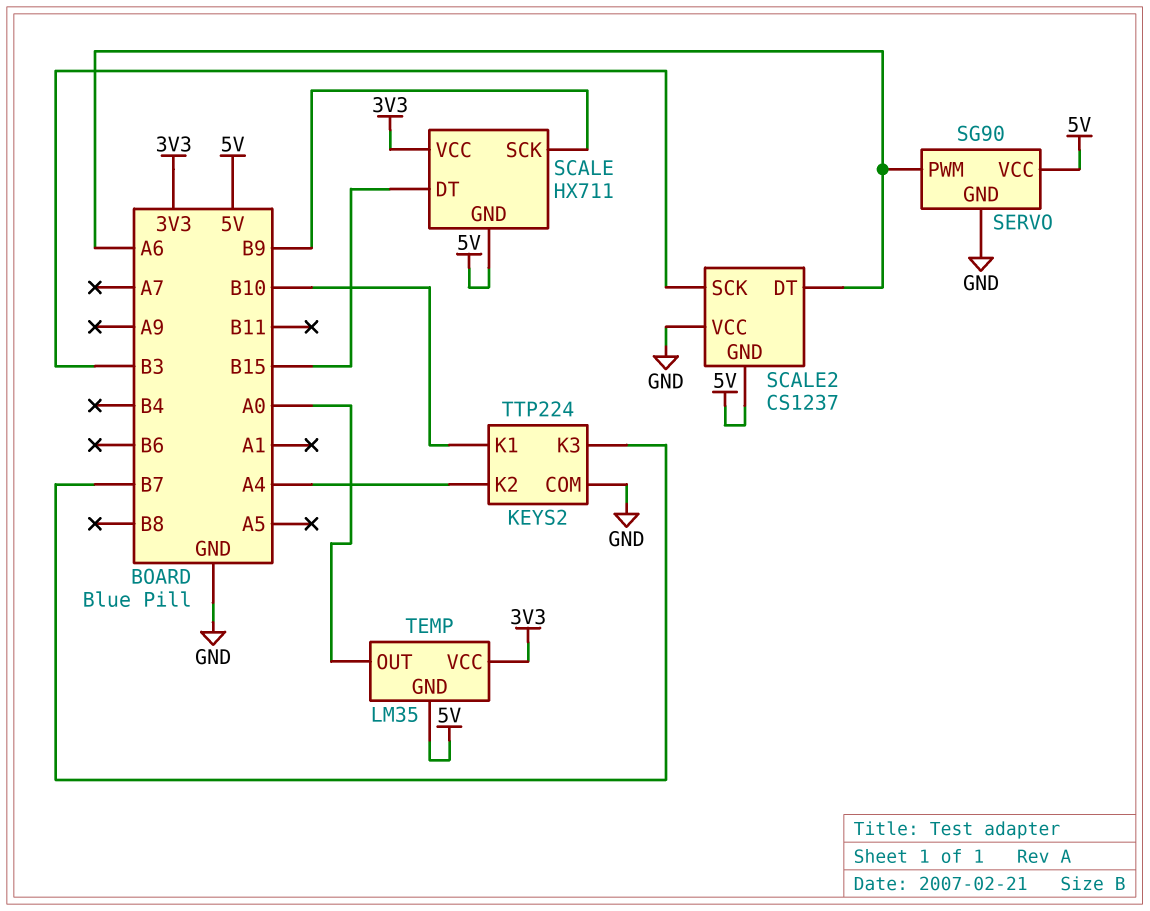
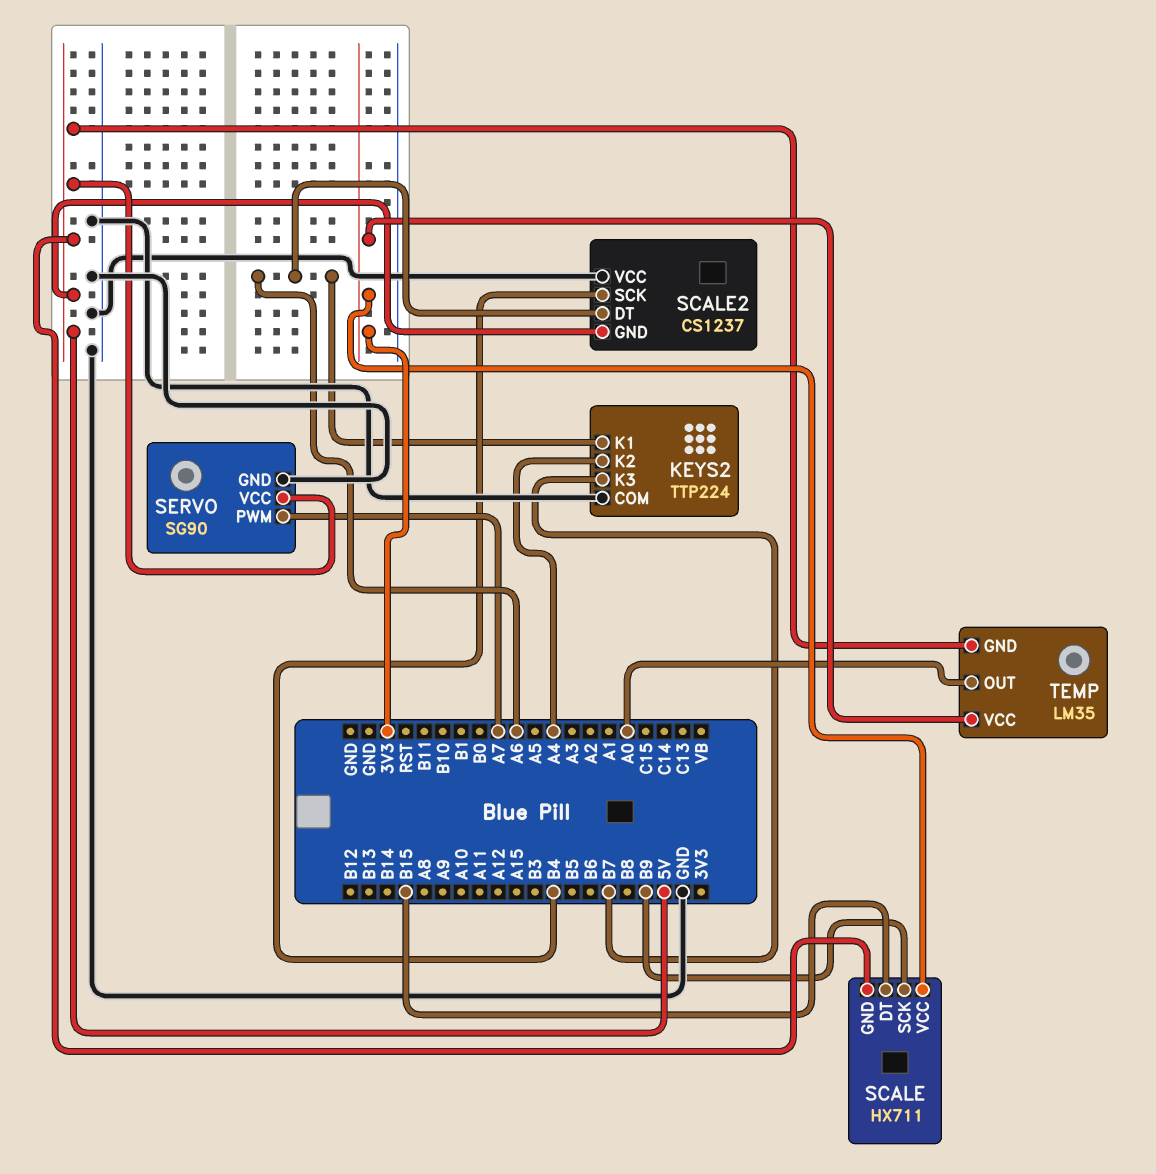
KEYS2 pin K1: B10 -> A6
SCALE2 pin SCK: B3 -> B4
SERVO pin PWM: A6 -> A7

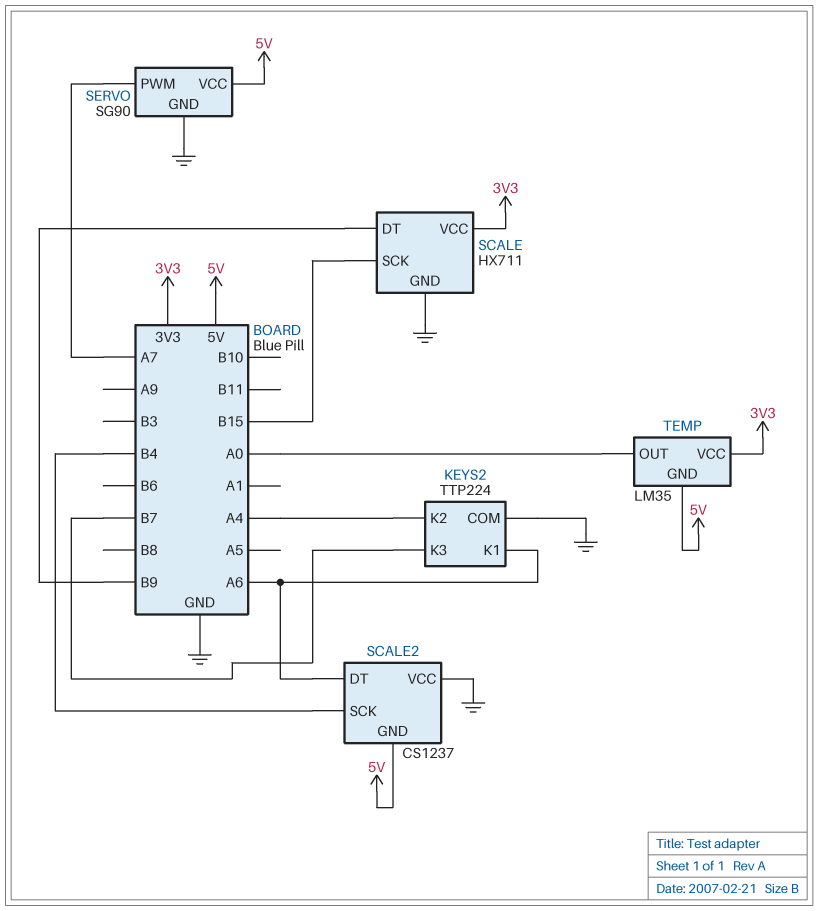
SCALE pin DT: B15 -> B9
SCALE pin GND: 5V -> GND
SCALE pin SCK: B9 -> B15

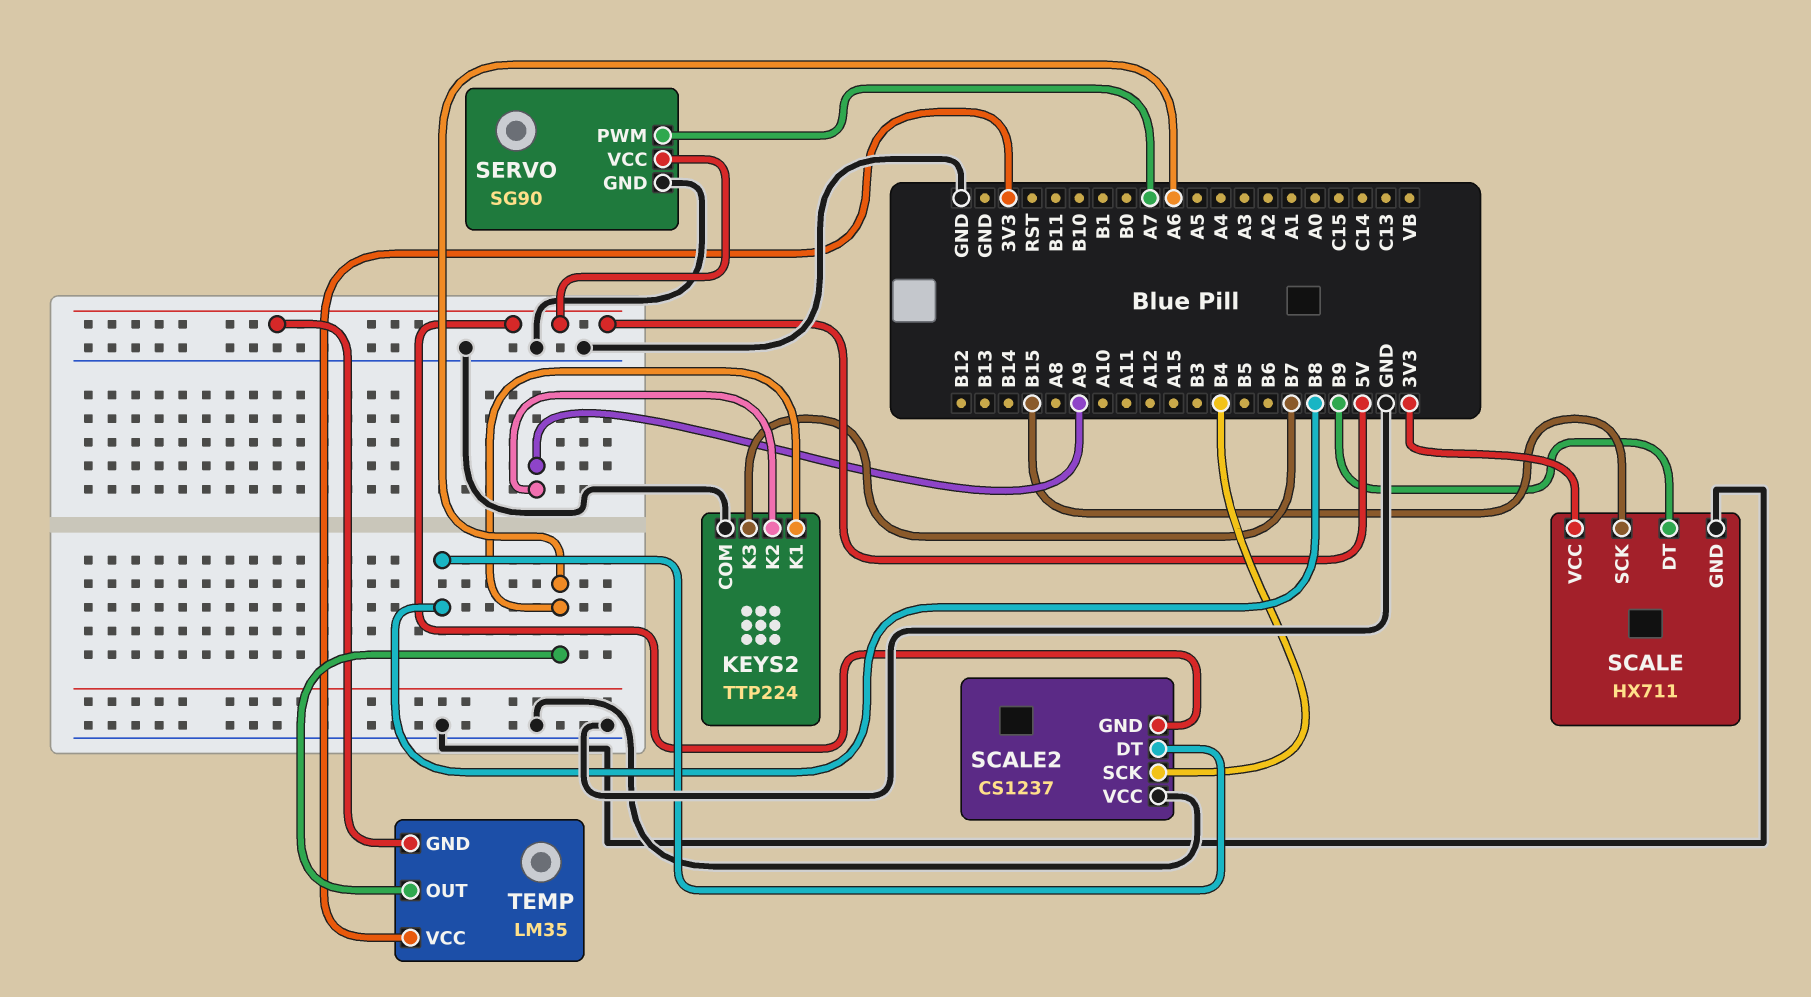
KEYS2 pin K2: A4 -> A9
SCALE2 pin DT: A6 -> B8
TEMP pin OUT: A0 -> A6

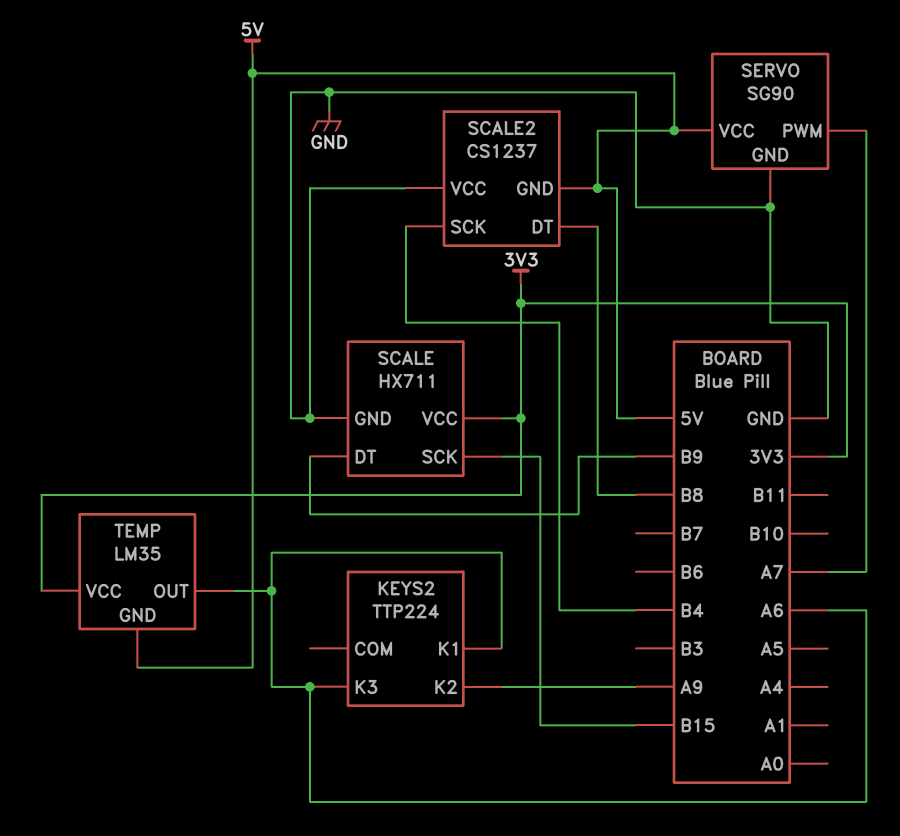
KEYS2 pin COM: GND -> none
KEYS2 pin K3: B7 -> A6

